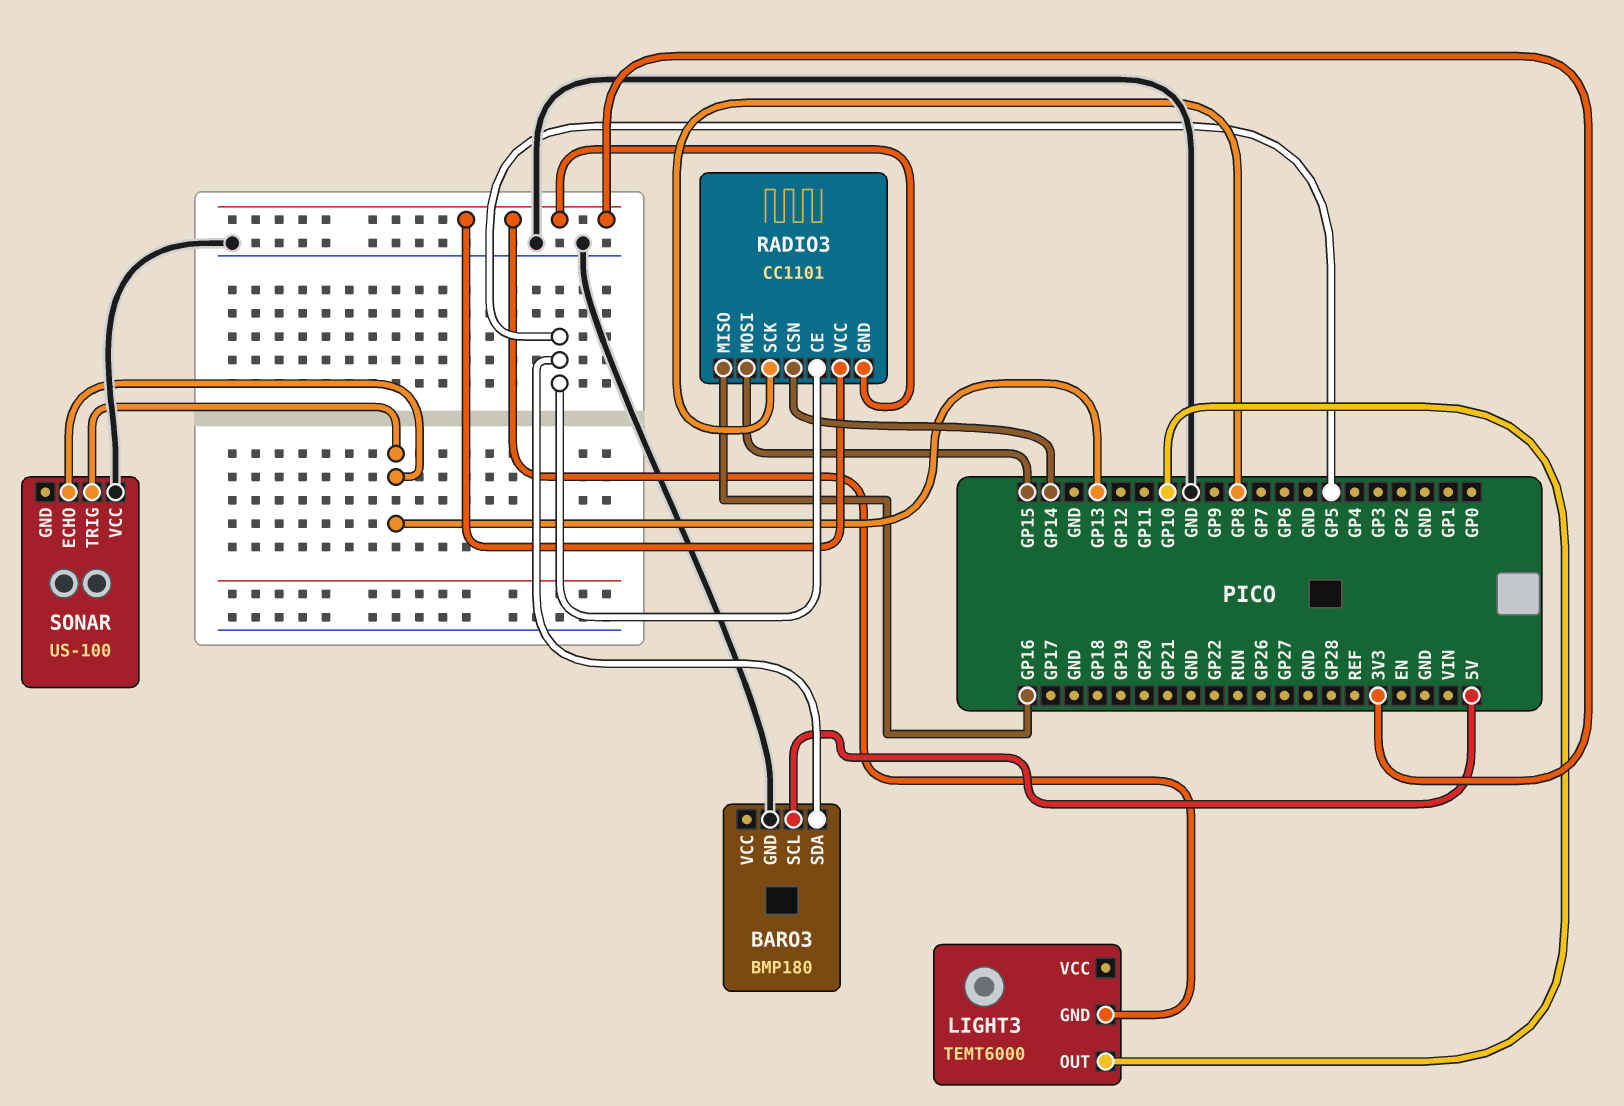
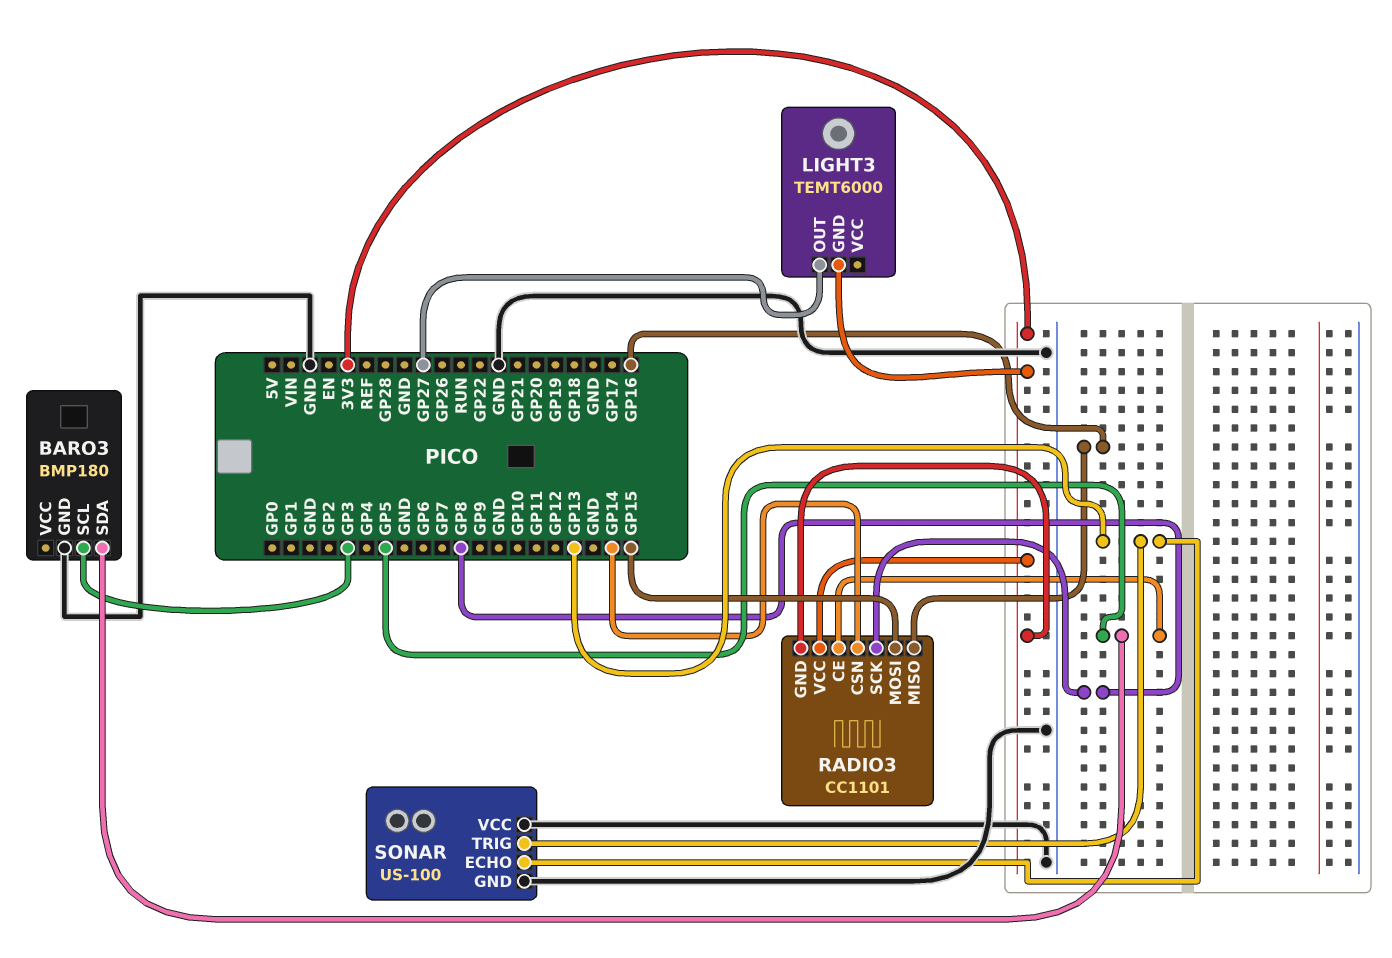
BARO3 pin SCL: 5V -> GP3
LIGHT3 pin OUT: GP10 -> GP27
SONAR pin GND: none -> GND

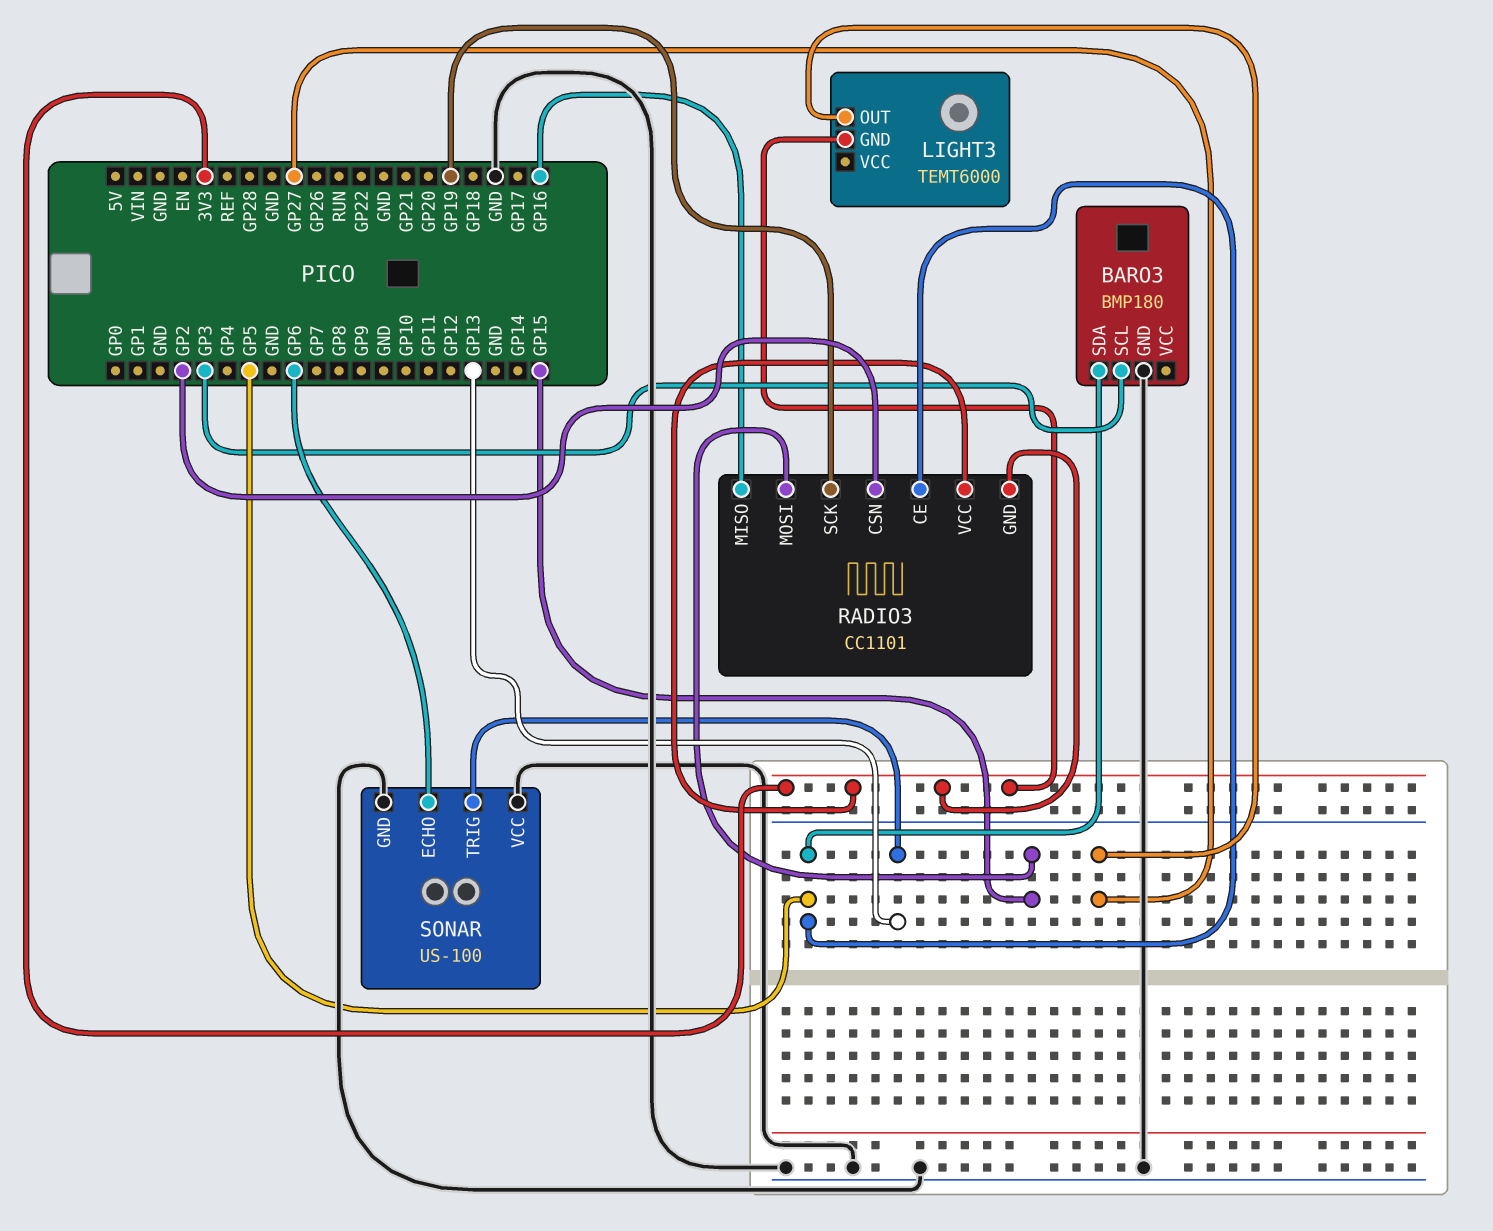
RADIO3 pin CSN: GP14 -> GP2
RADIO3 pin SCK: GP8 -> GP19
SONAR pin ECHO: GP13 -> GP6

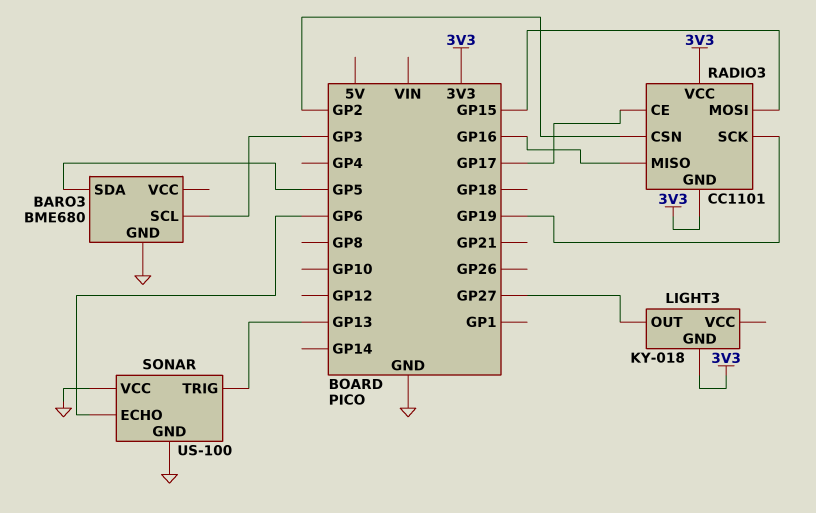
BARO3: BMP180 -> BME680
LIGHT3: TEMT6000 -> KY-018
RADIO3 pin CE: GP5 -> GP17

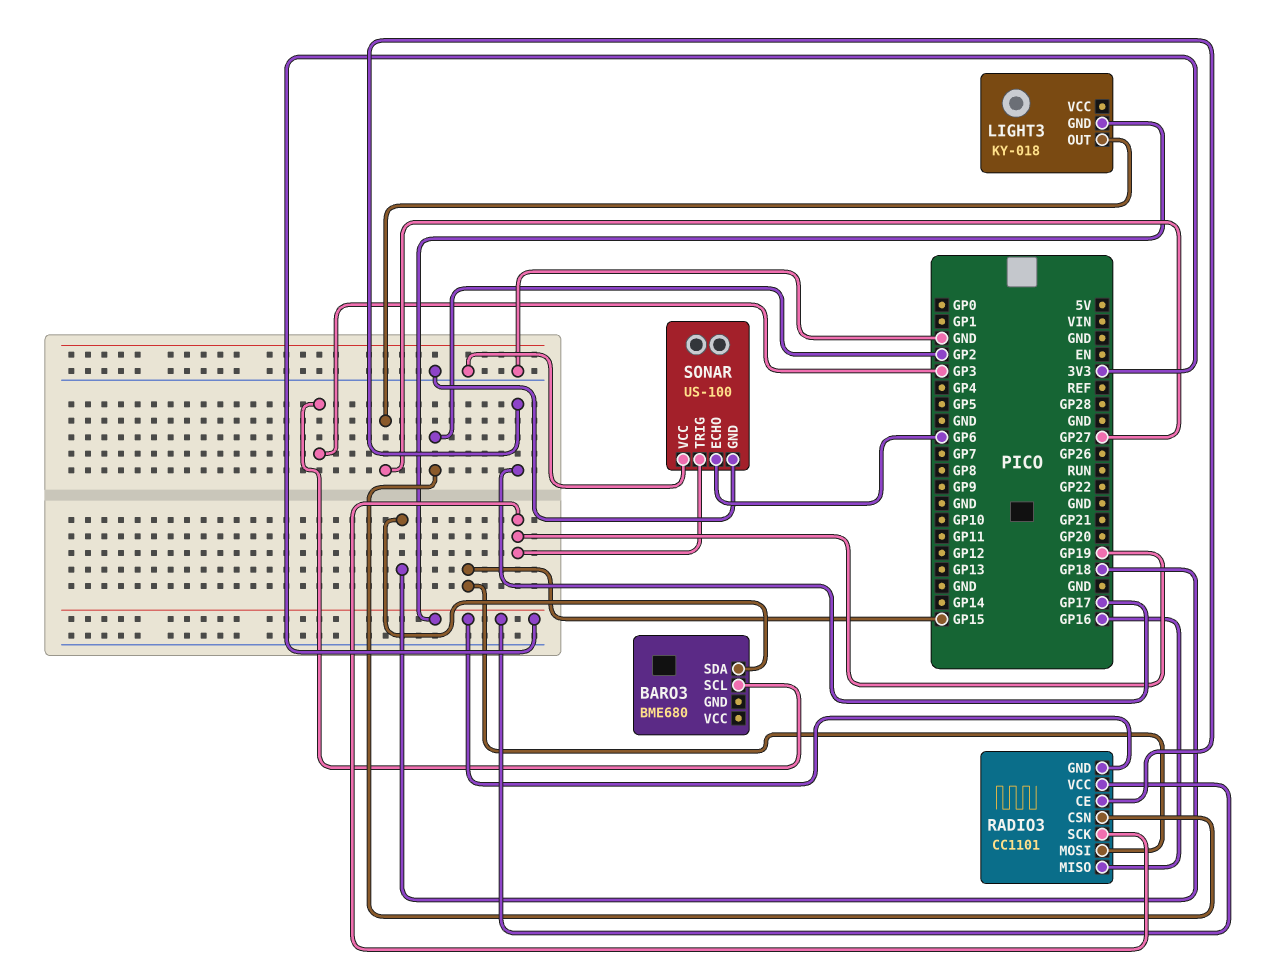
BARO3 pin GND: GND -> none
BARO3 pin SDA: GP5 -> GP18
SONAR pin TRIG: GP13 -> GP19

